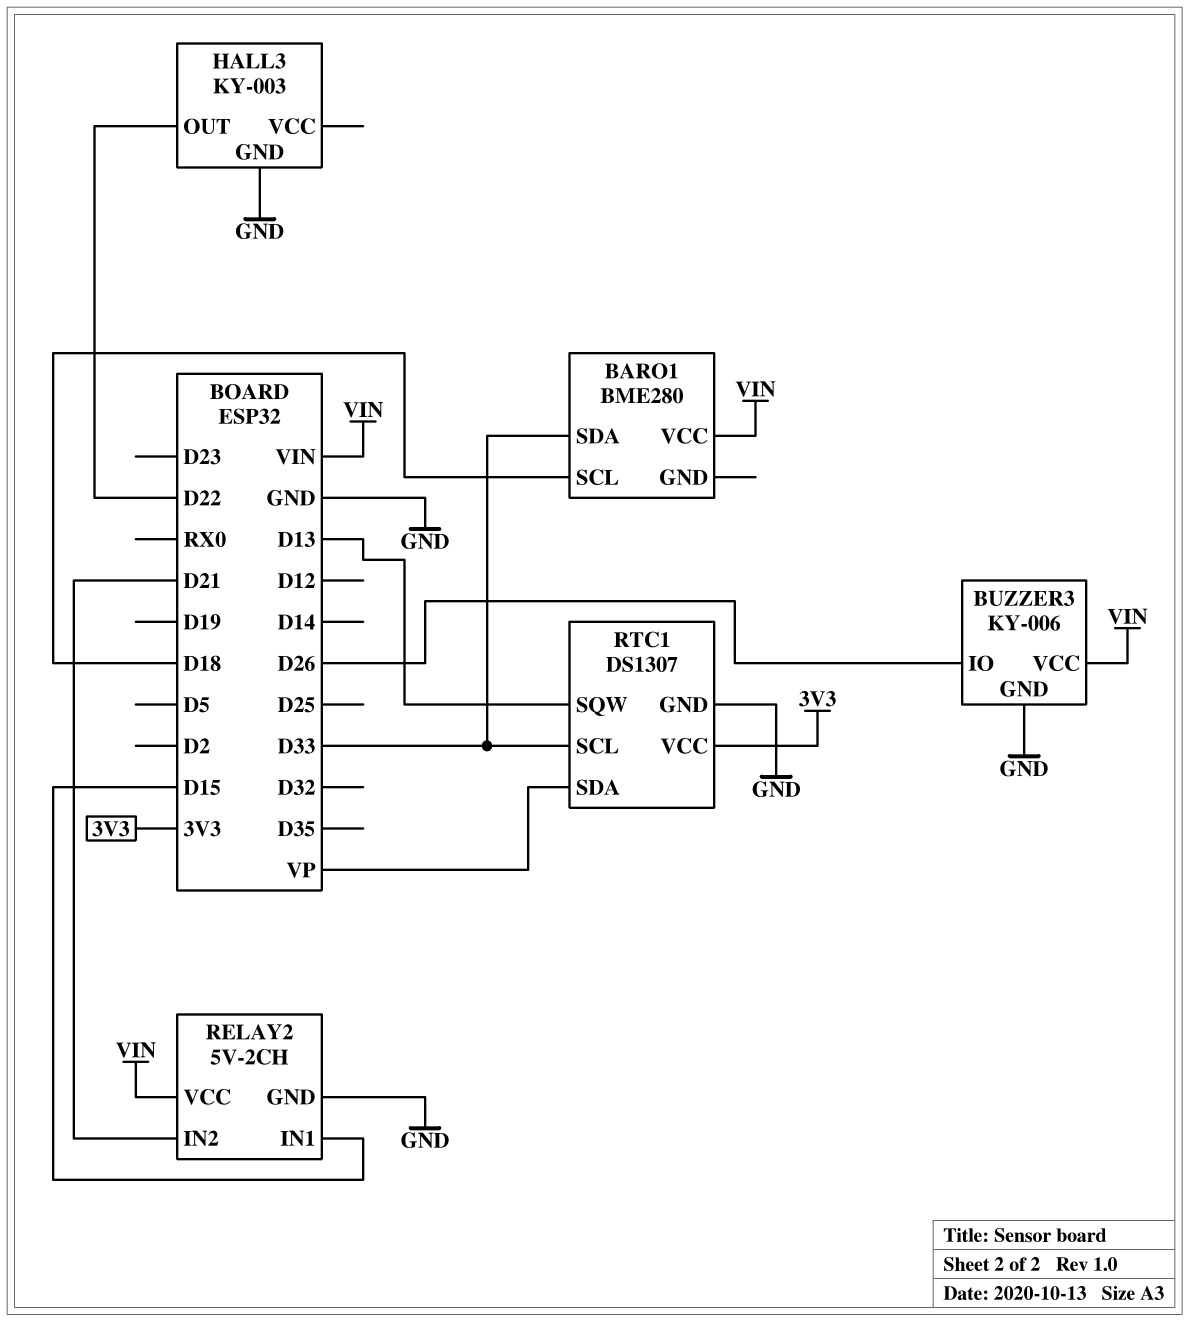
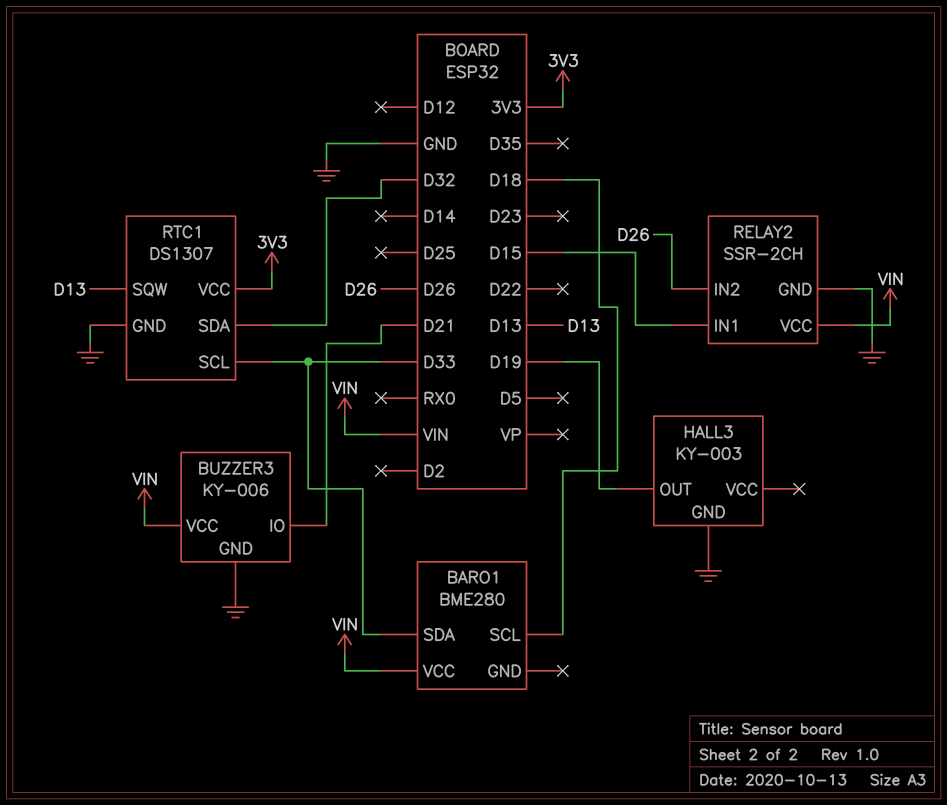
BUZZER3 pin IO: D26 -> D21
HALL3 pin OUT: D22 -> D19
RELAY2: 5V-2CH -> SSR-2CH
RELAY2 pin IN2: D21 -> D26
RTC1 pin SDA: VP -> D32

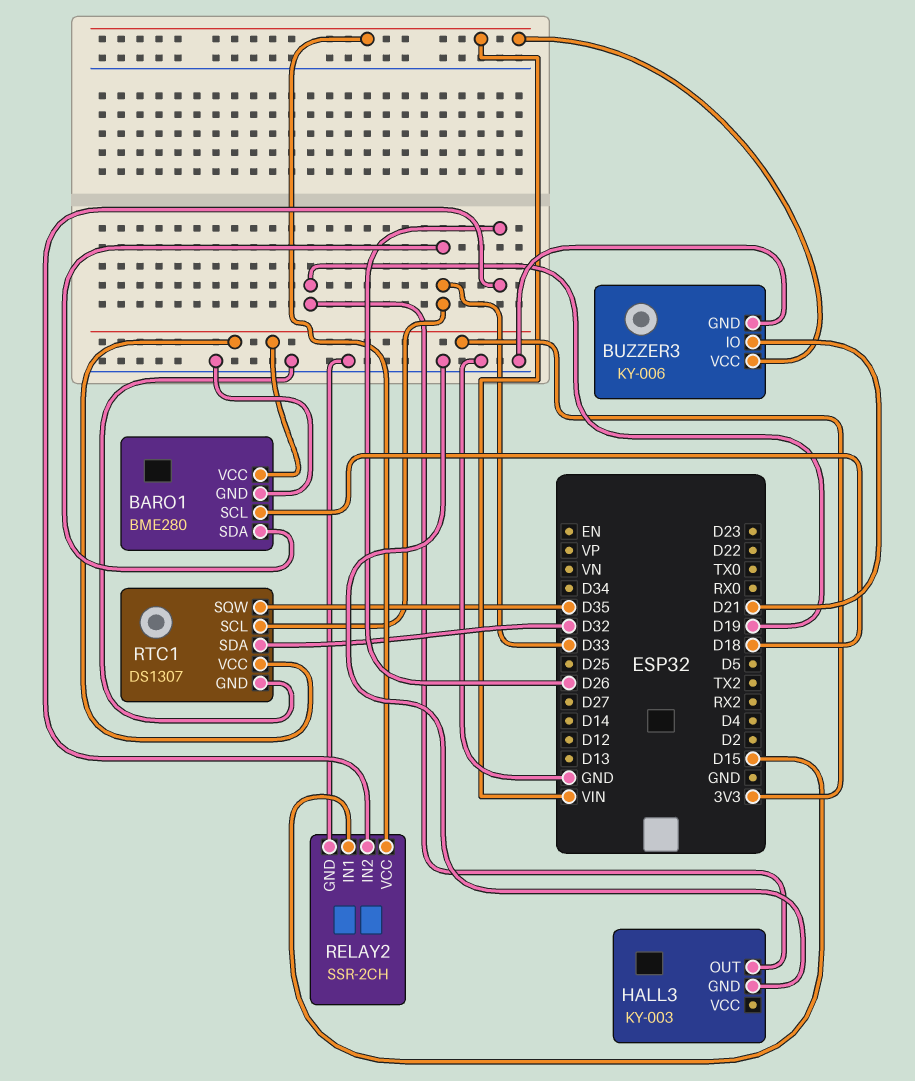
BARO1 pin GND: none -> GND
BARO1 pin VCC: VIN -> 3V3
RTC1 pin SQW: D13 -> D35

